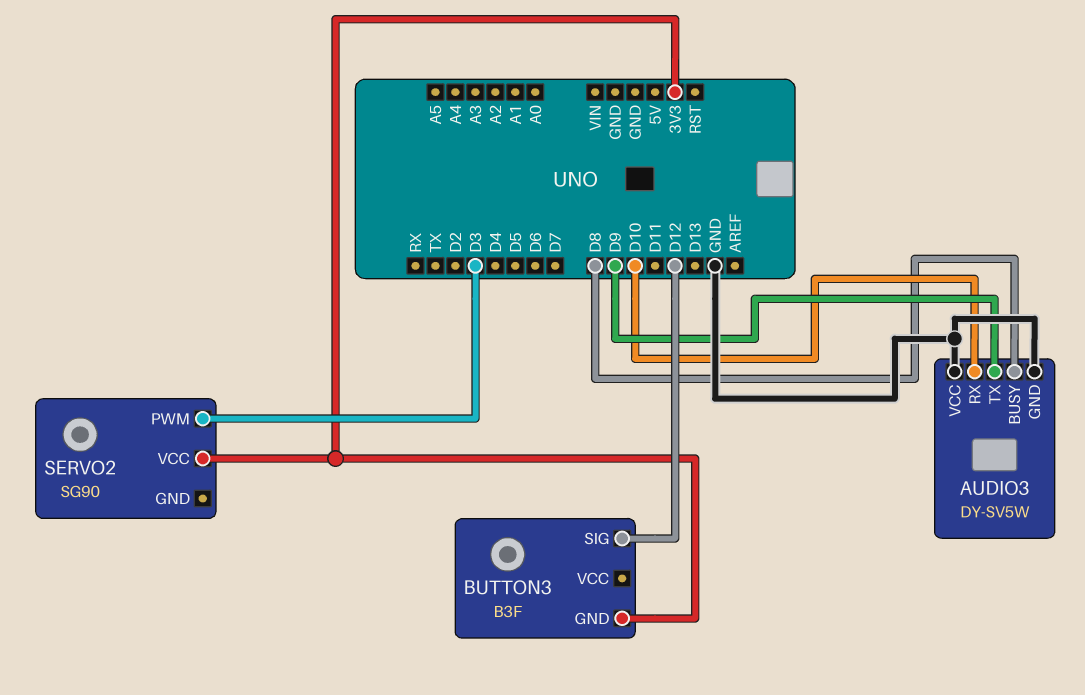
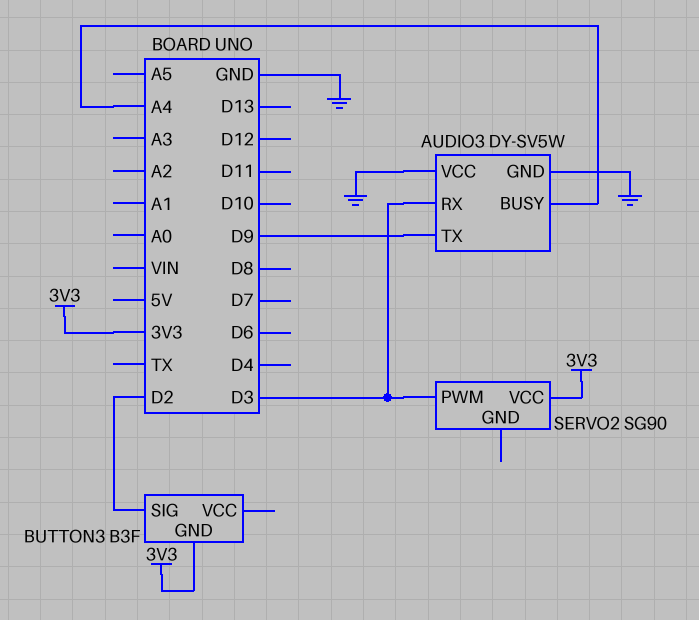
AUDIO3 pin BUSY: D8 -> A4
AUDIO3 pin RX: D10 -> D3
BUTTON3 pin SIG: D12 -> D2

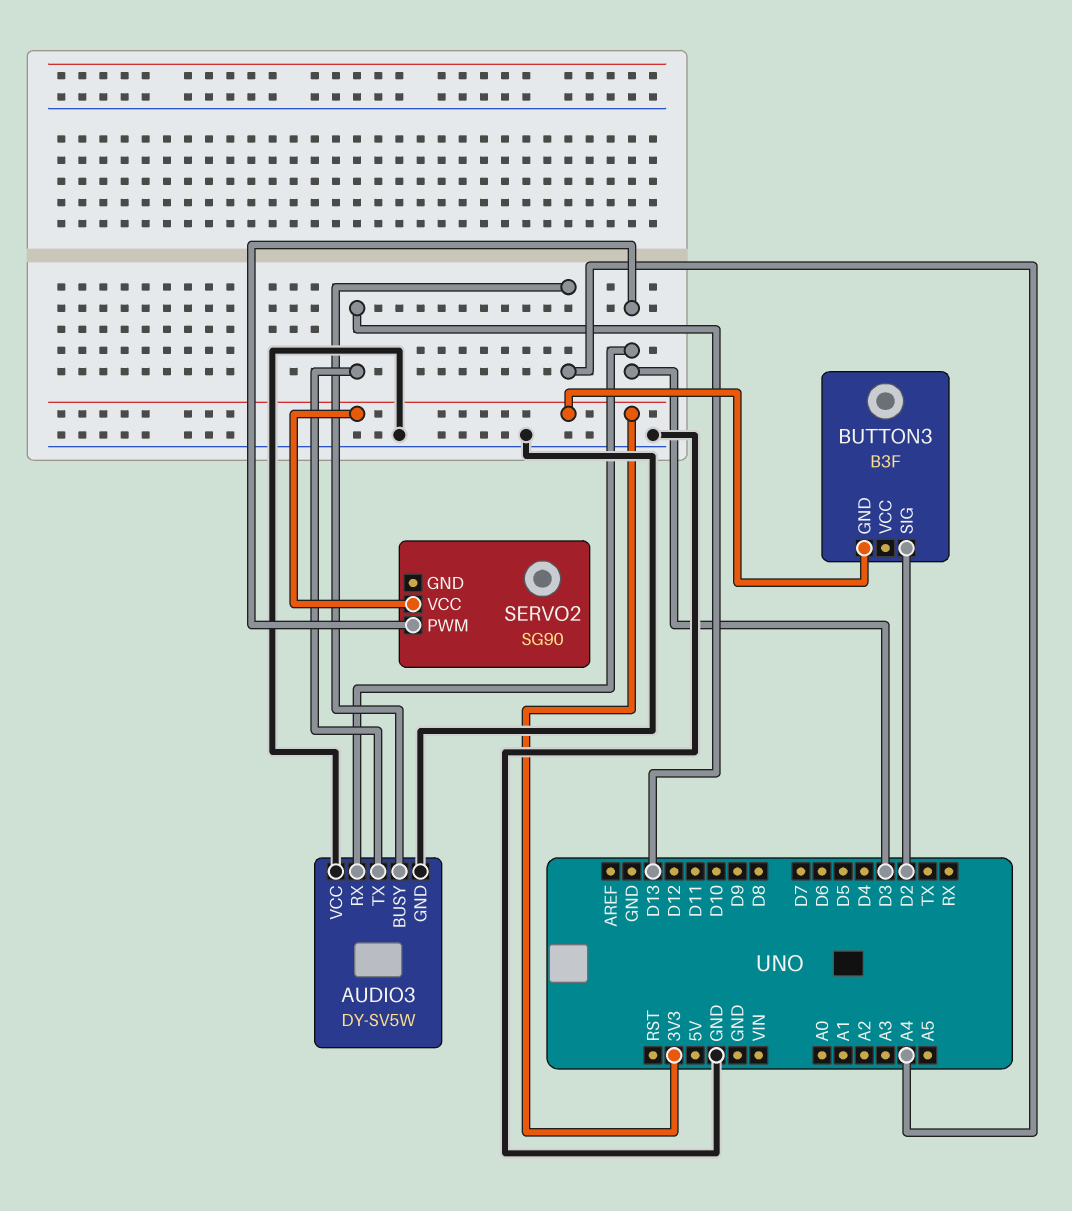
AUDIO3 pin TX: D9 -> D13

